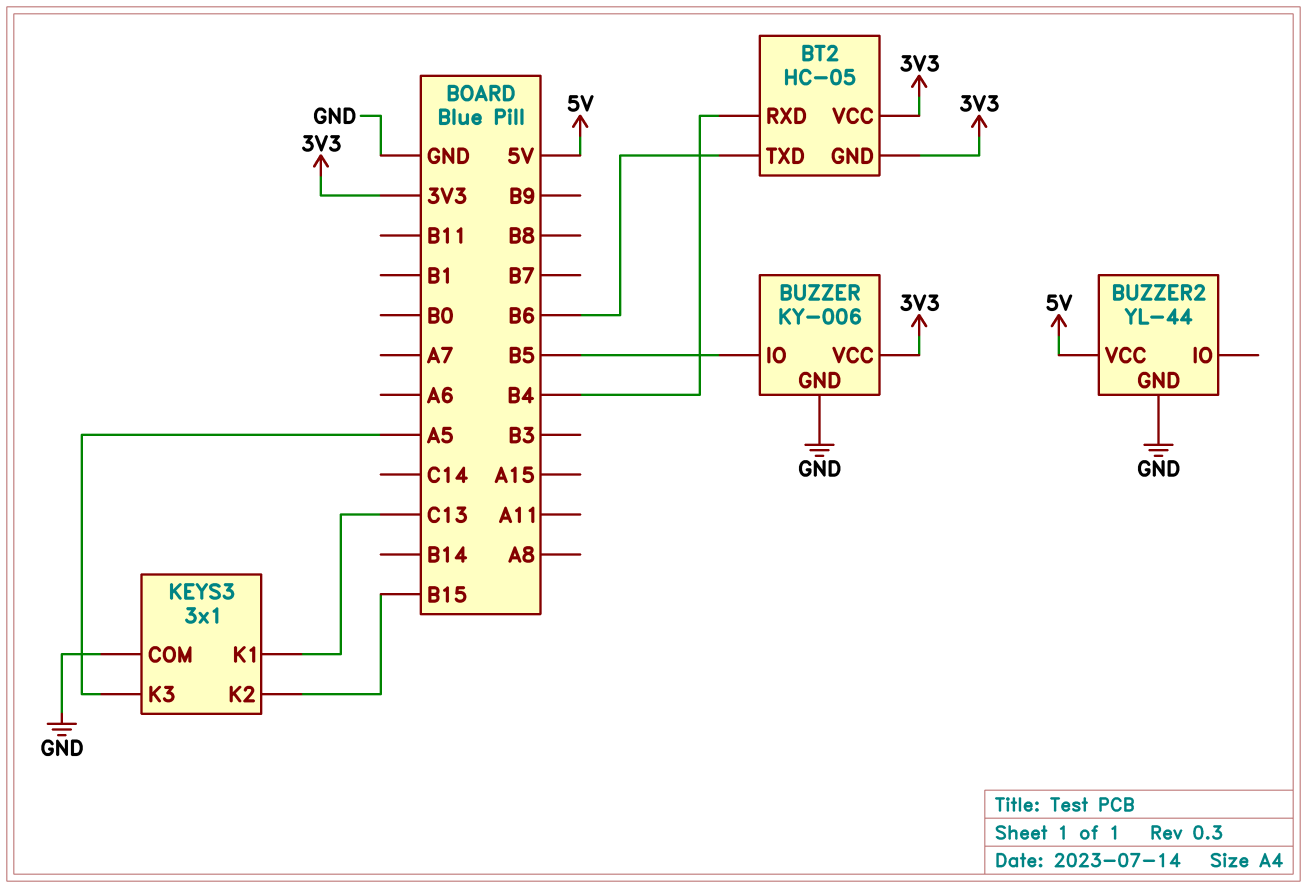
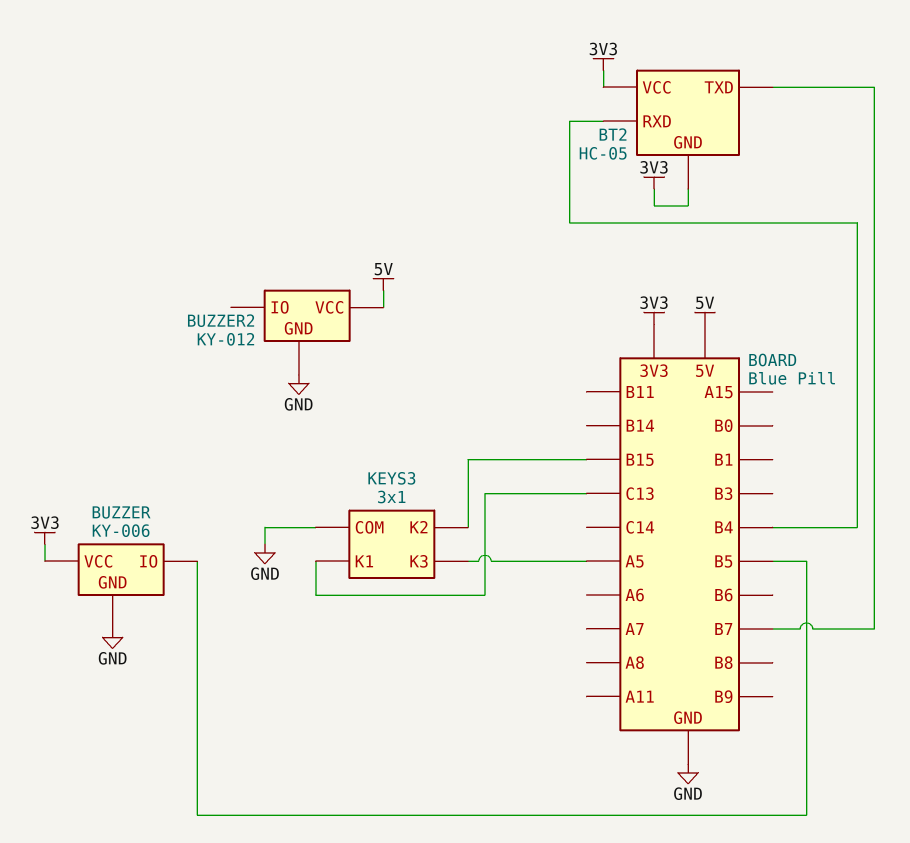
BT2 pin TXD: B6 -> B7
BUZZER2: YL-44 -> KY-012

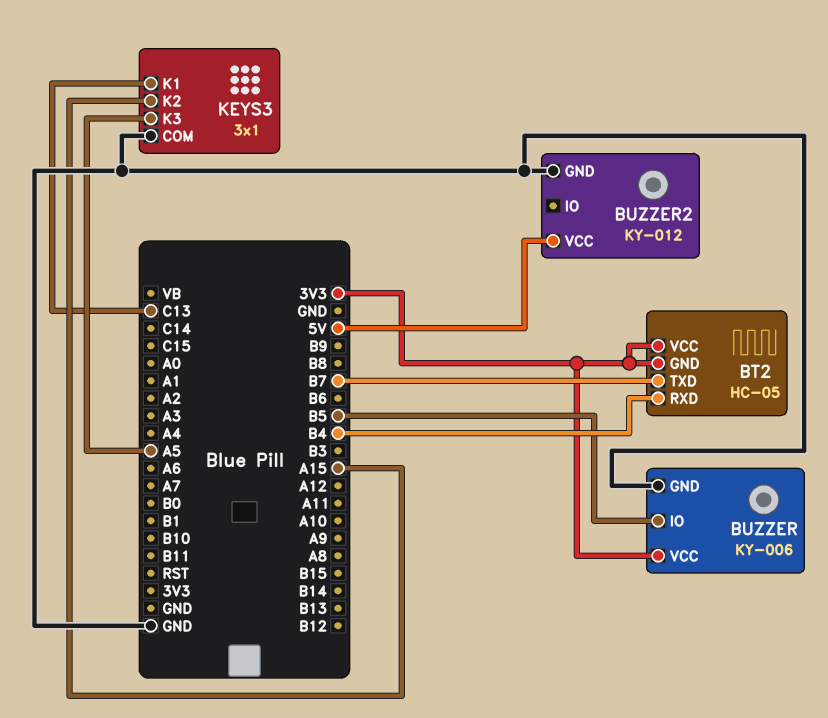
KEYS3 pin K2: B15 -> A15

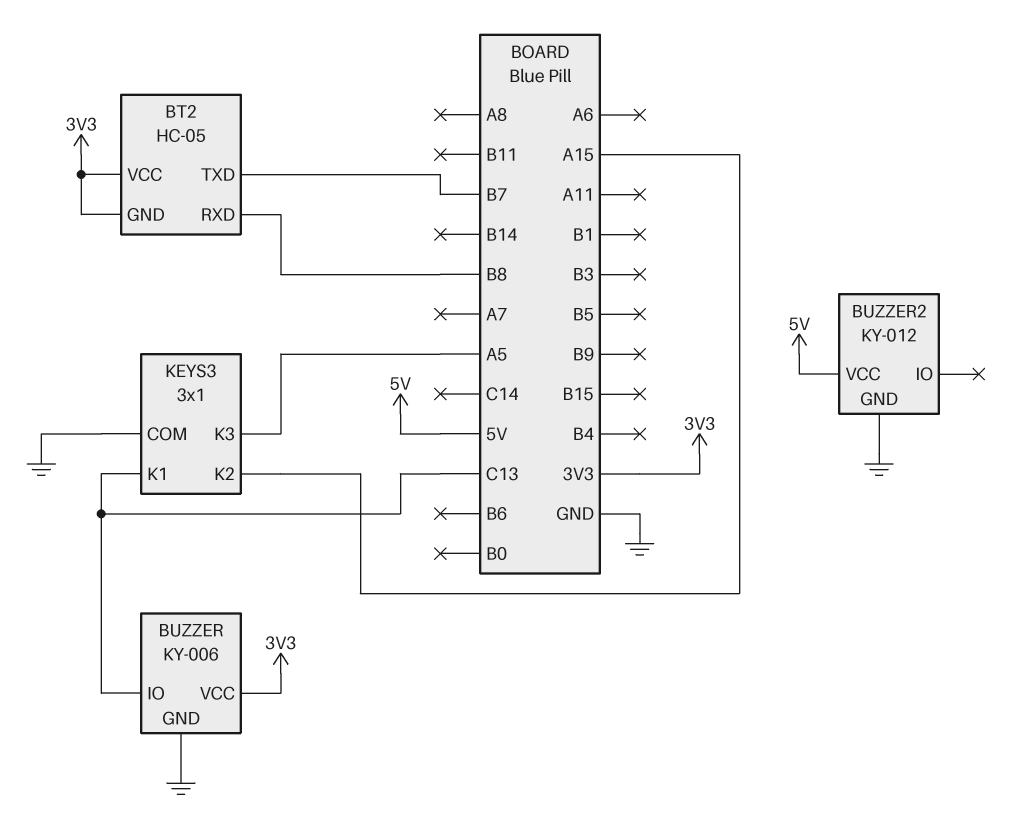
BT2 pin RXD: B4 -> B8
BUZZER pin IO: B5 -> C13

